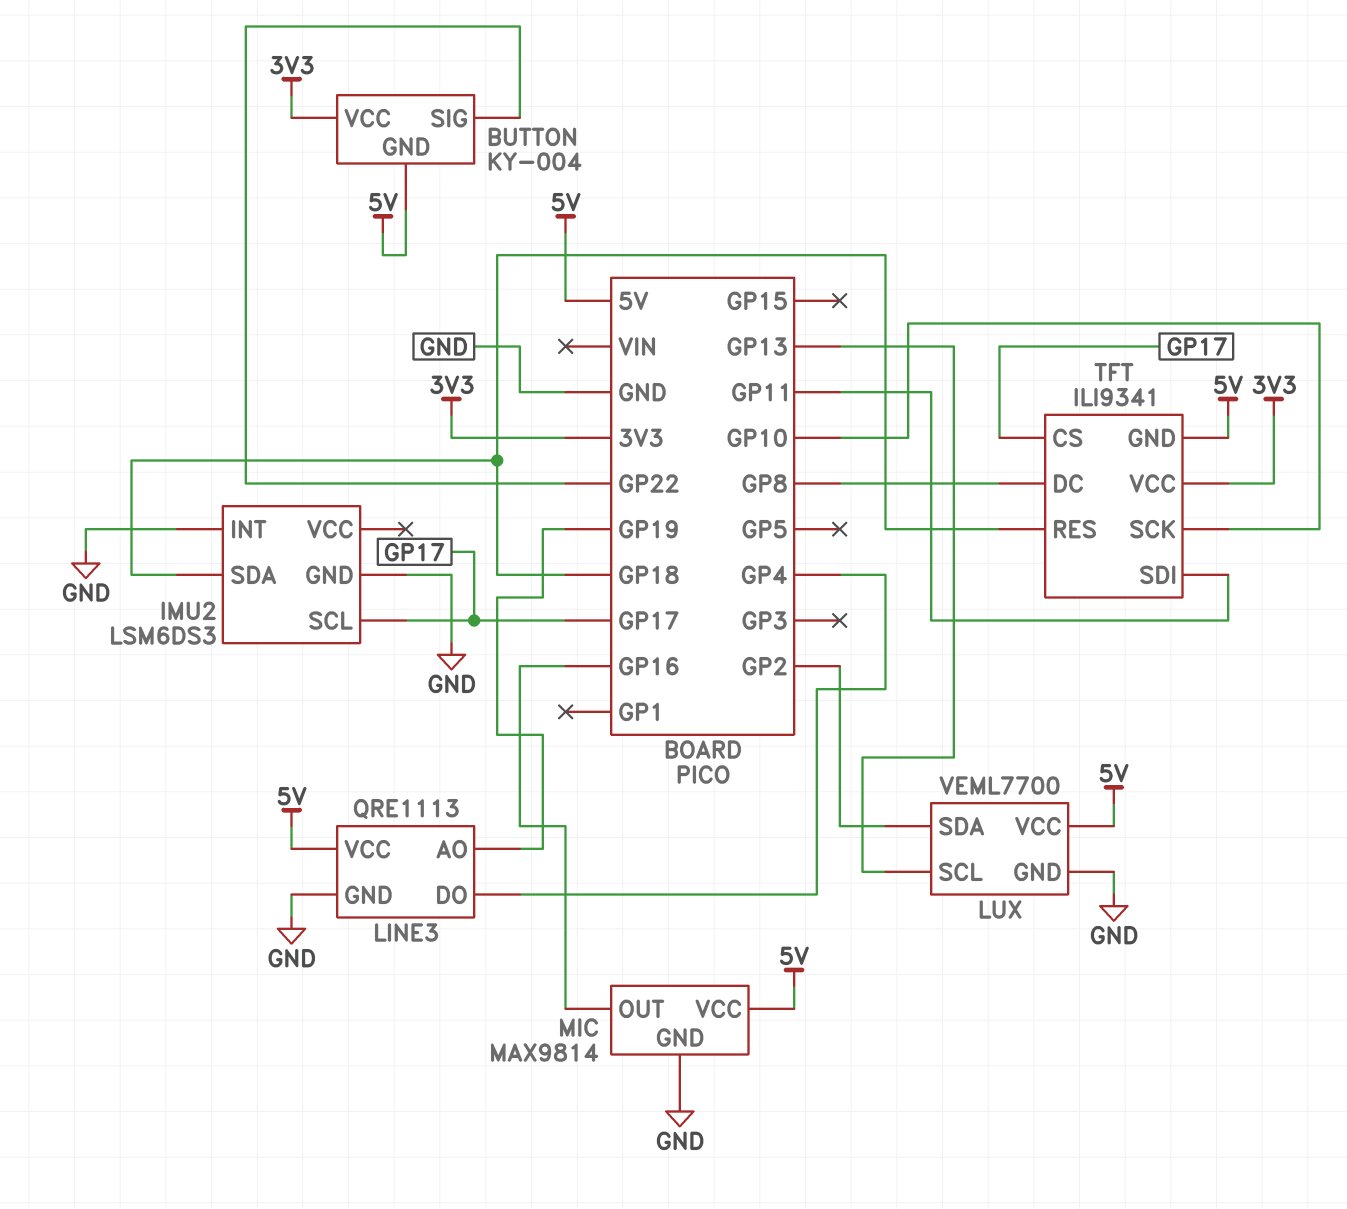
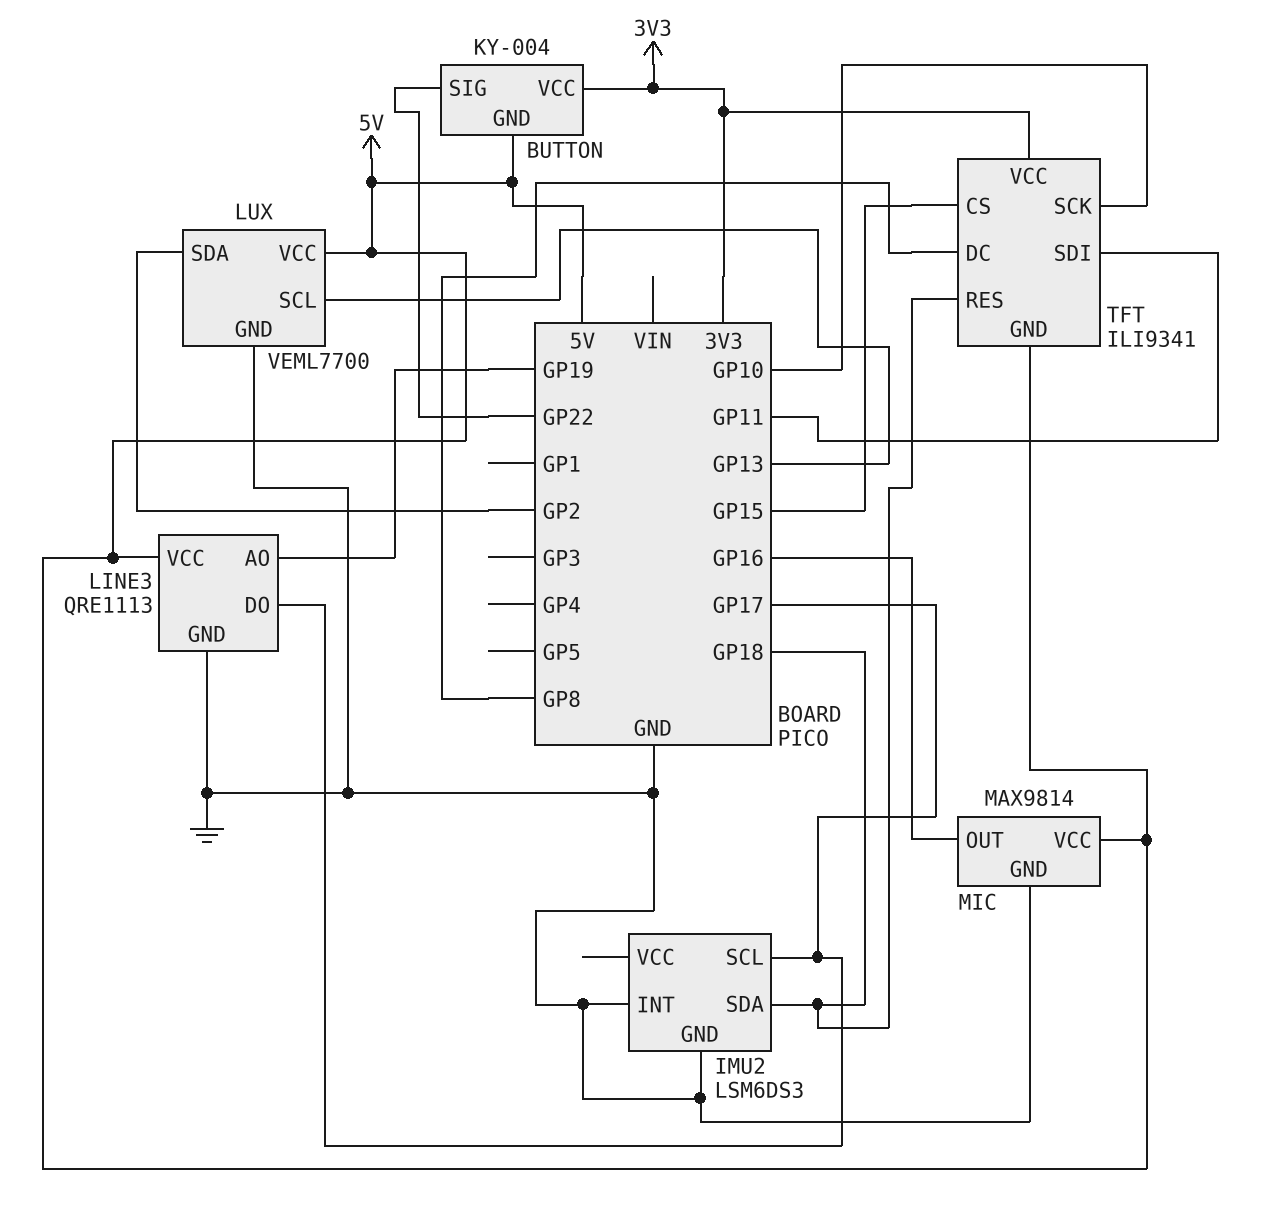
LINE3 pin DO: GP4 -> GP17
TFT pin CS: GP17 -> GP15

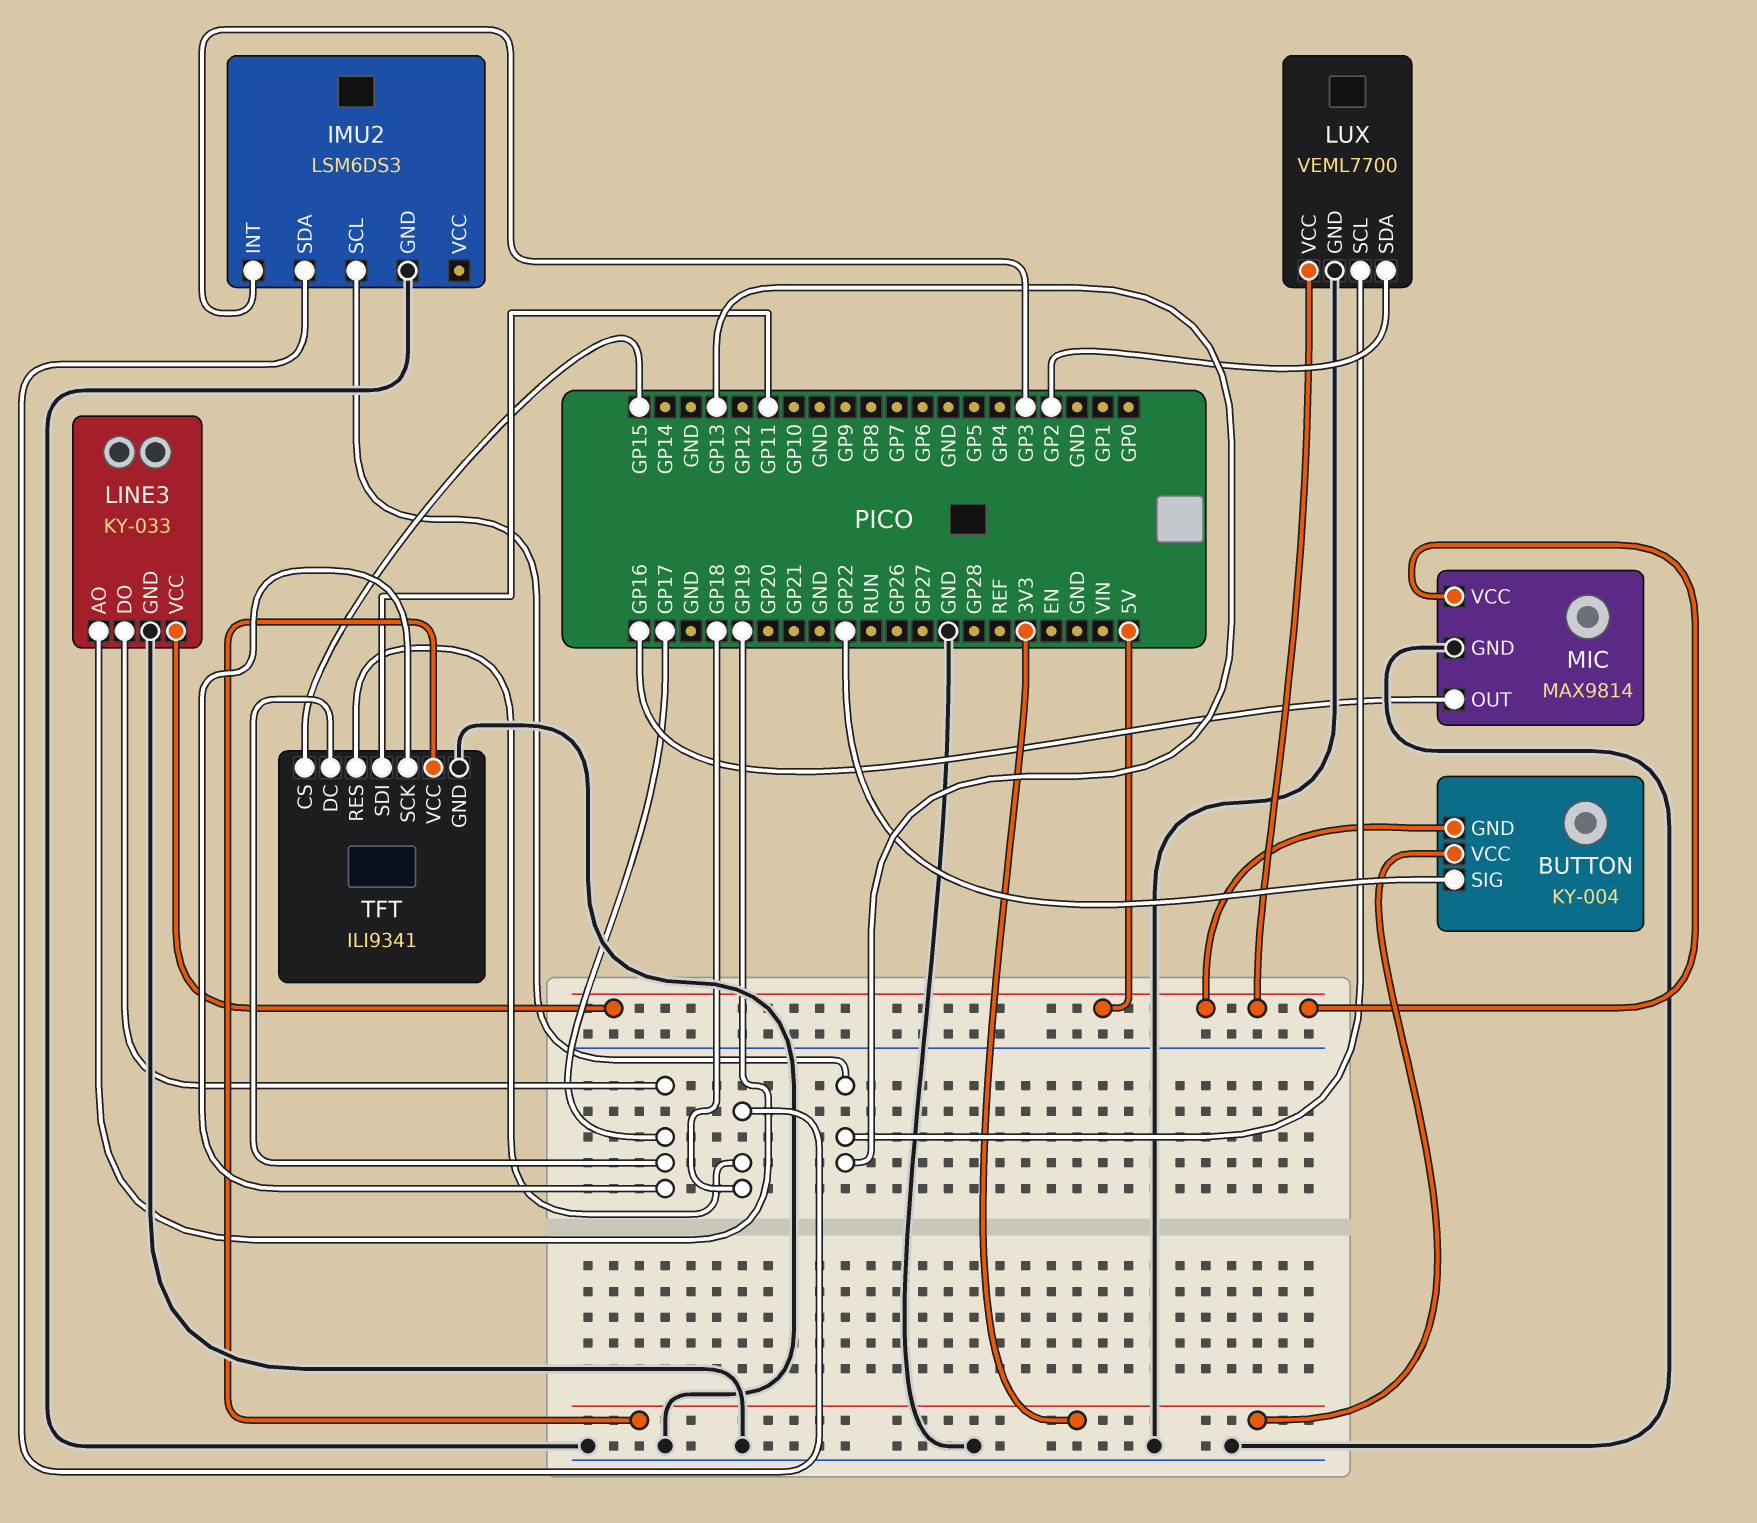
IMU2 pin INT: GND -> GP3
IMU2 pin SCL: GP17 -> GP13
LINE3: QRE1113 -> KY-033
TFT pin DC: GP8 -> GP17
TFT pin GND: 5V -> GND
TFT pin SCK: GP10 -> GP17

